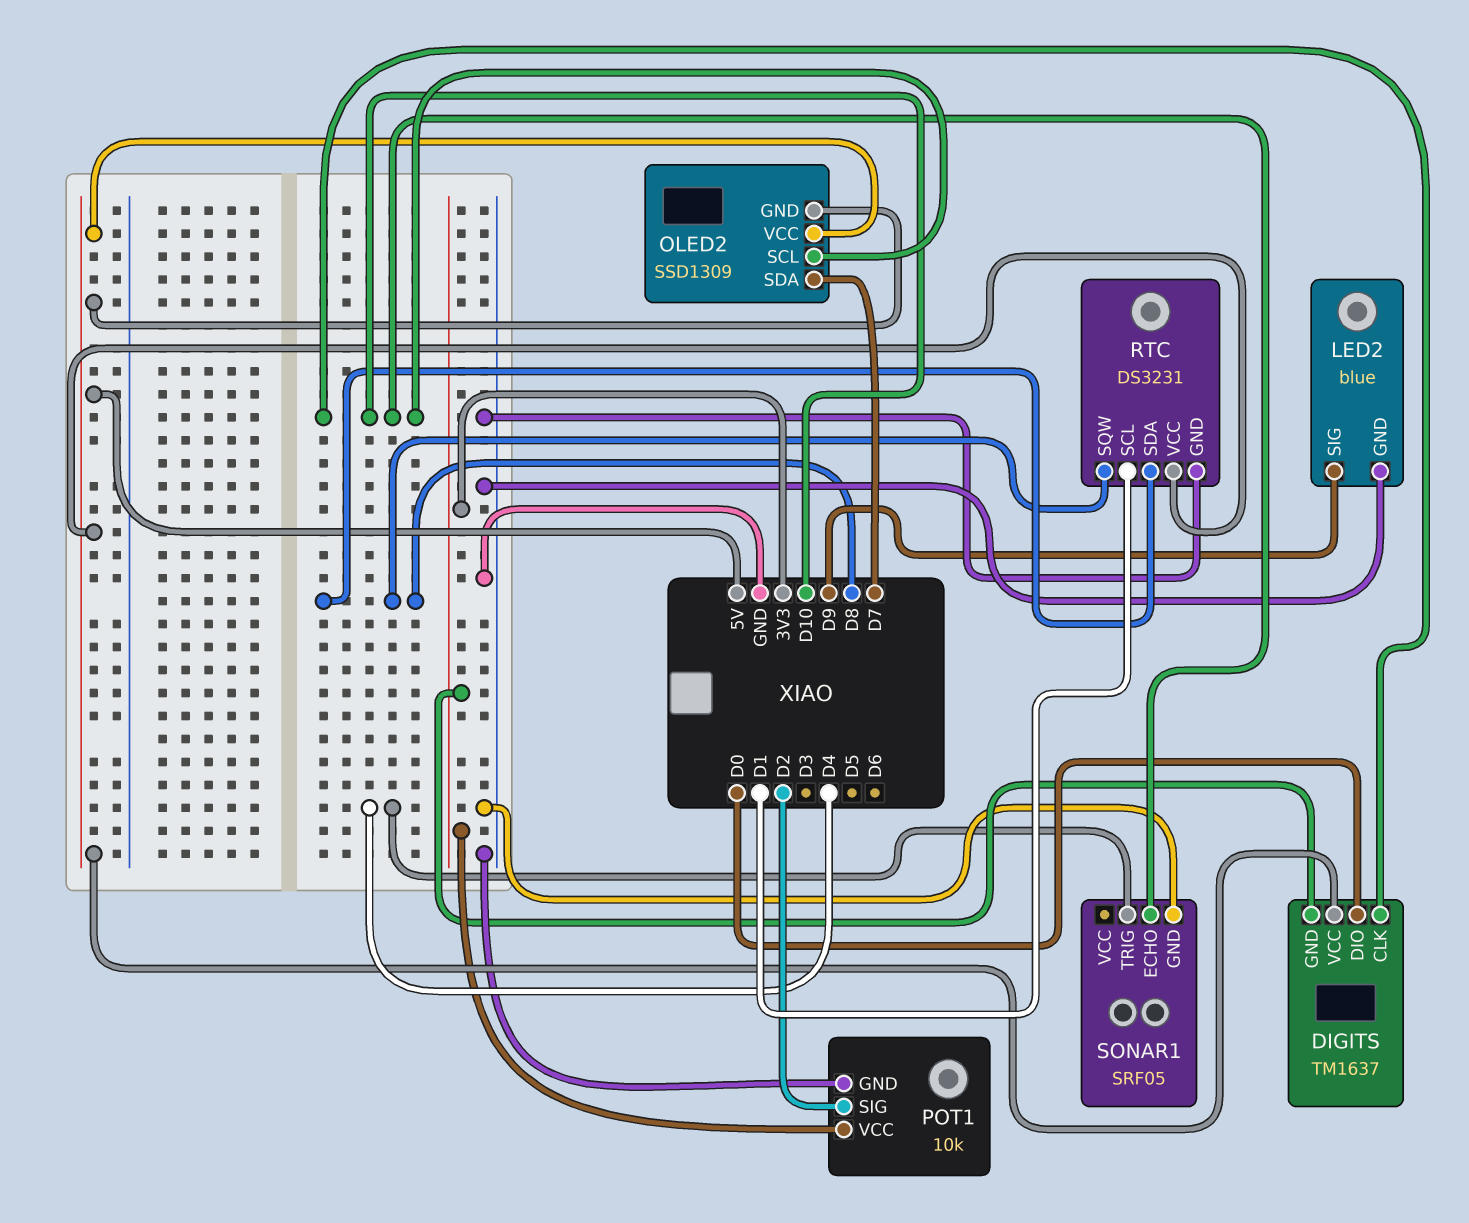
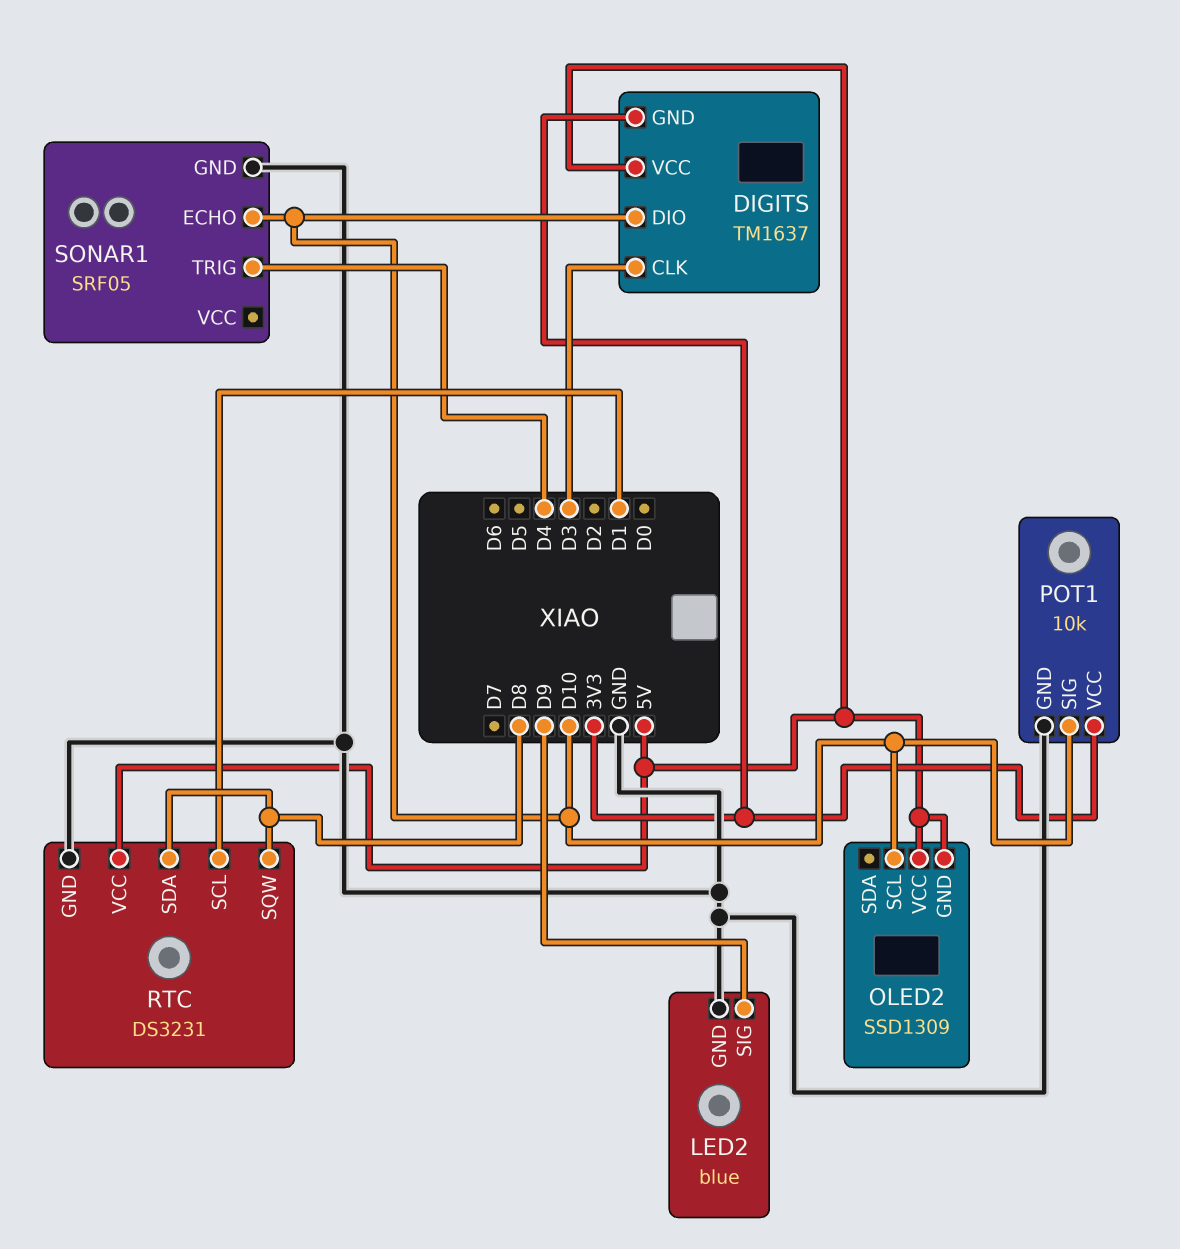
DIGITS pin CLK: D10 -> D3
DIGITS pin DIO: D0 -> D10
OLED2 pin SDA: D7 -> none
POT1 pin SIG: D2 -> D10

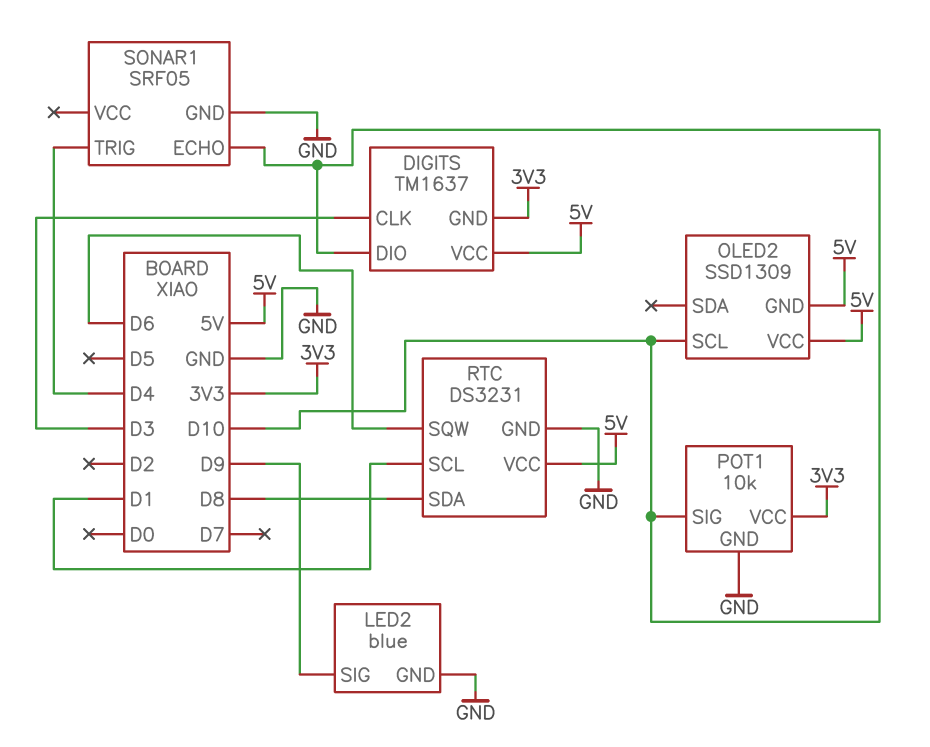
RTC pin SQW: D8 -> D6

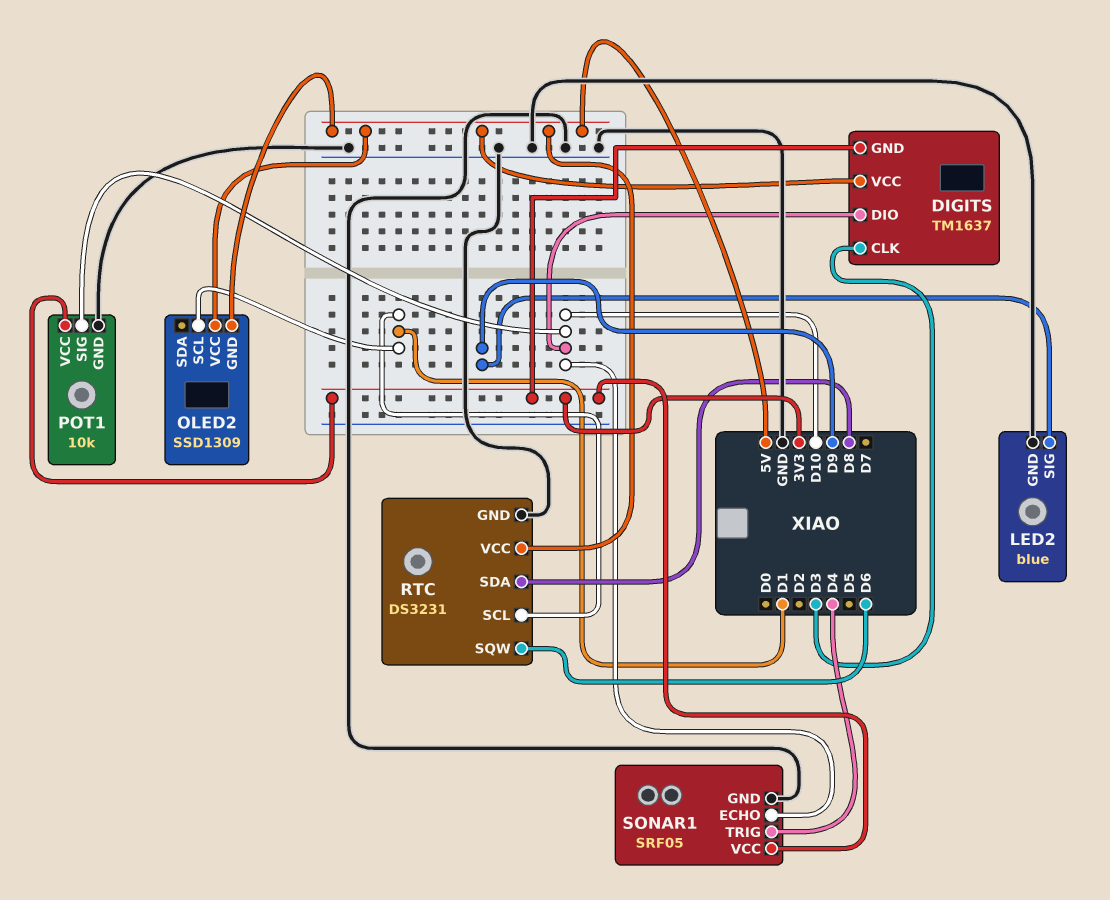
OLED2 pin SCL: D10 -> D1
SONAR1 pin VCC: none -> 3V3

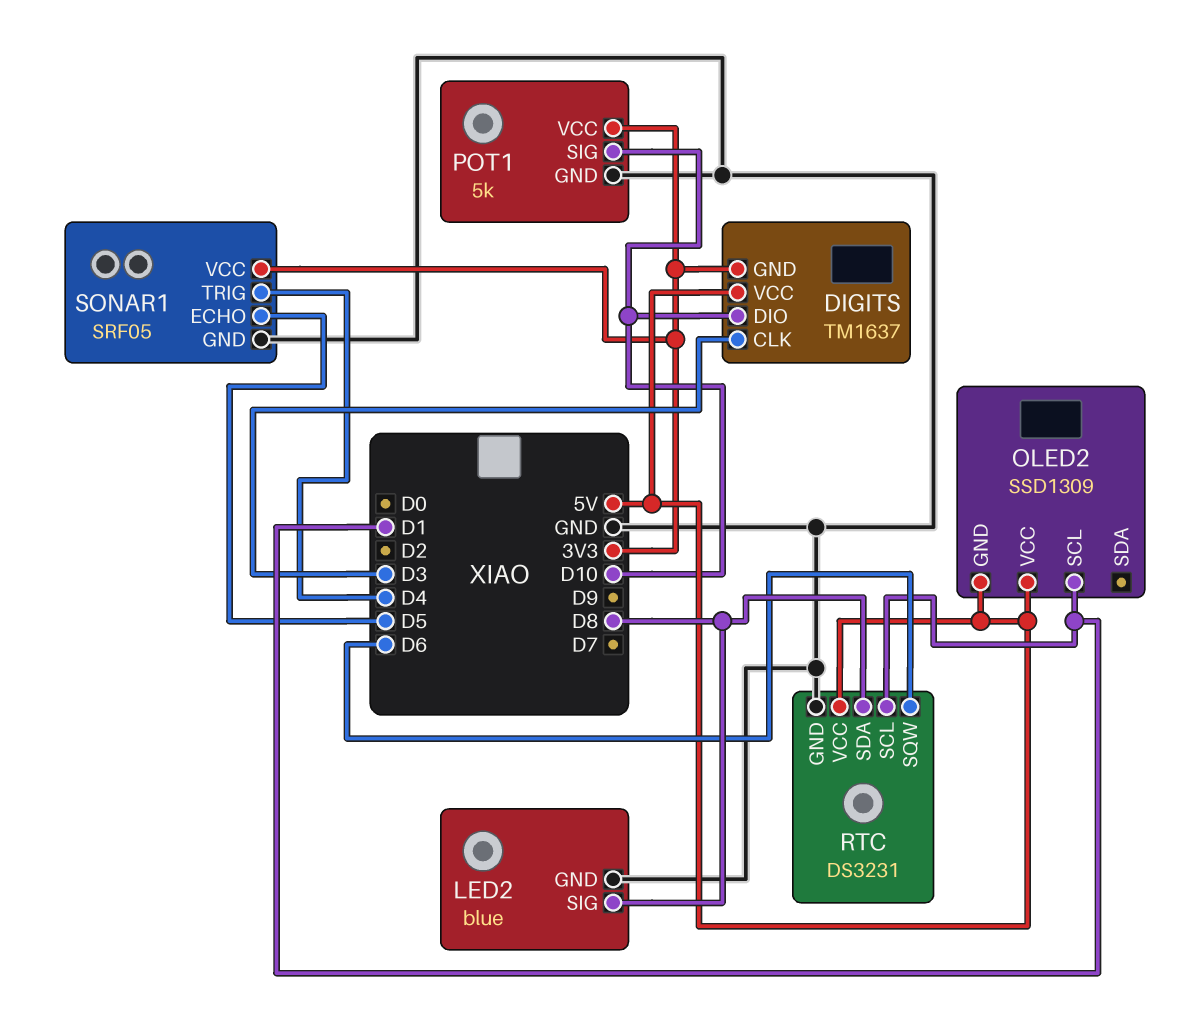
LED2 pin SIG: D9 -> D8
POT1: 10k -> 5k
SONAR1 pin ECHO: D10 -> D5

